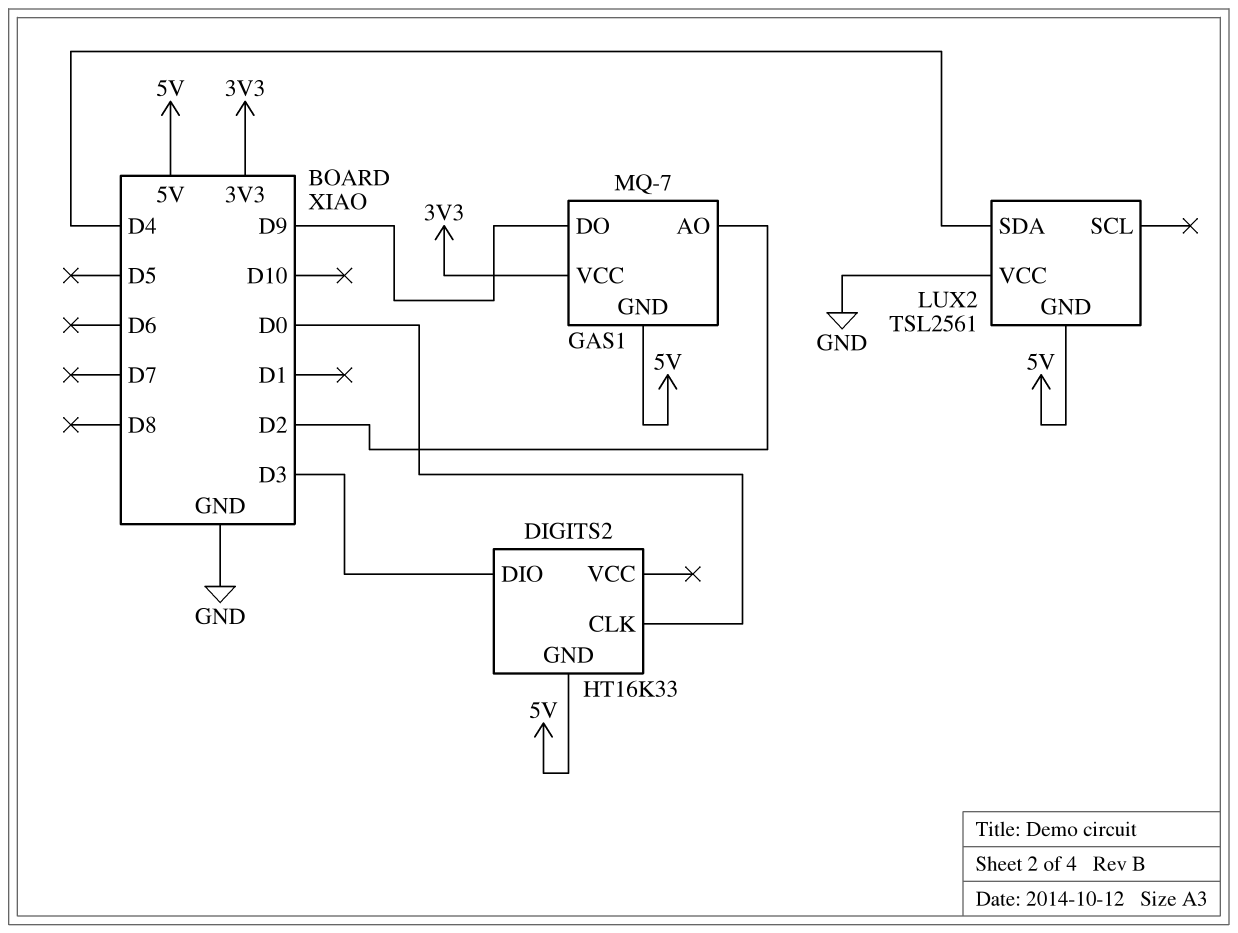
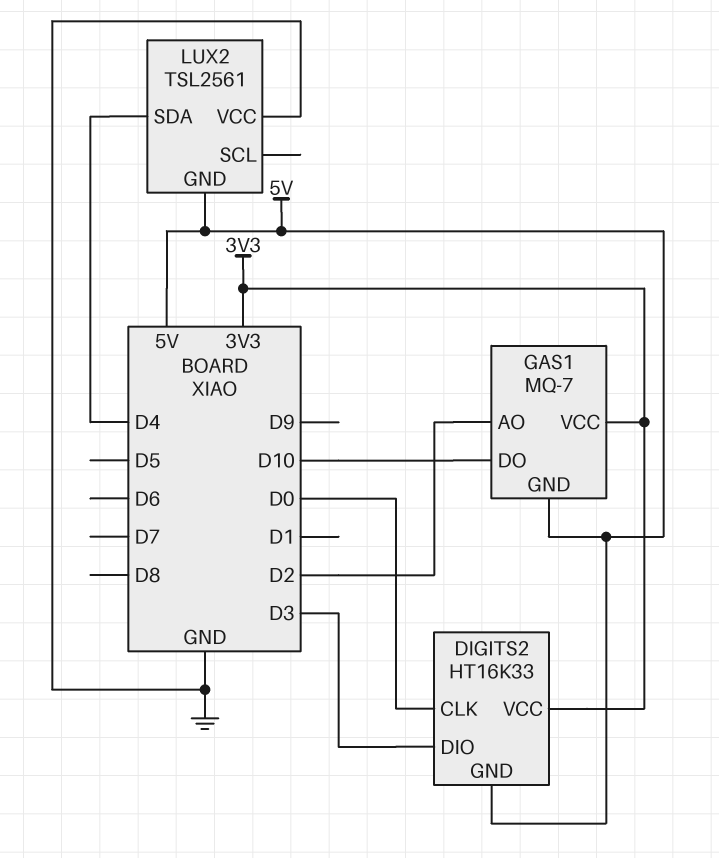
DIGITS2 pin VCC: none -> 3V3
GAS1 pin DO: D9 -> D10

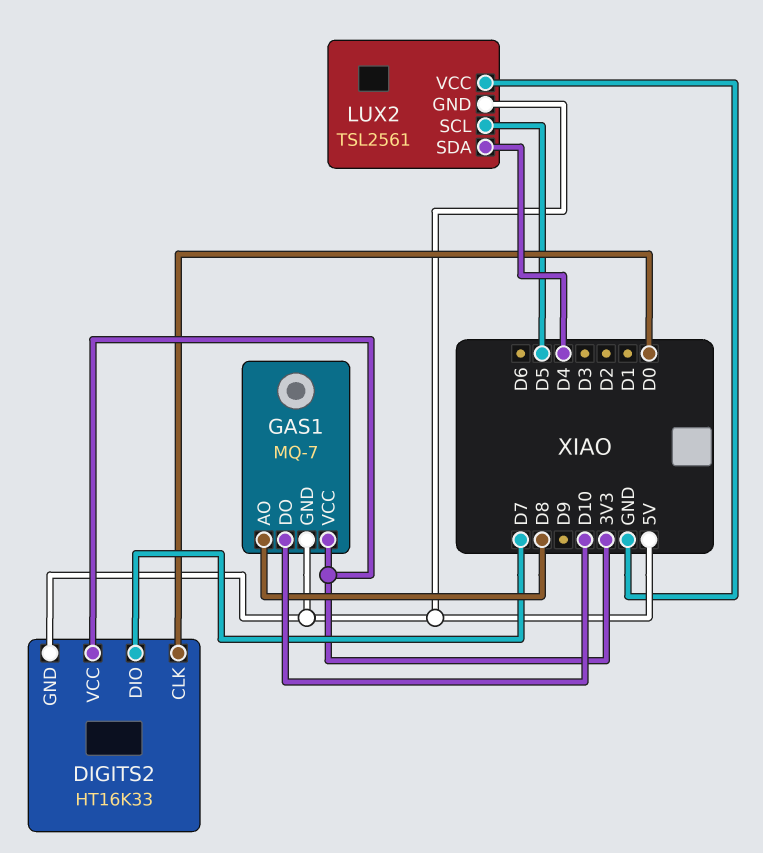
DIGITS2 pin DIO: D3 -> D7
GAS1 pin AO: D2 -> D8
LUX2 pin SCL: none -> D5

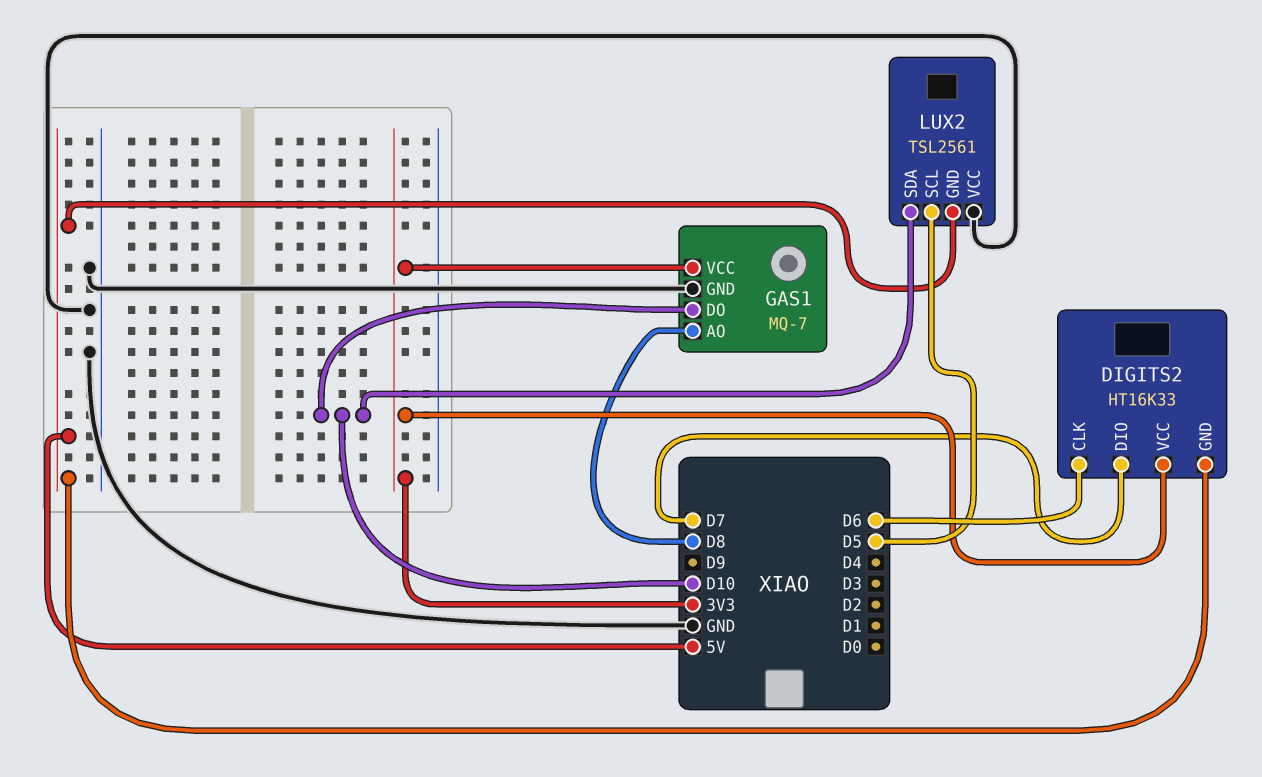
DIGITS2 pin CLK: D0 -> D6
GAS1 pin GND: 5V -> GND
LUX2 pin SDA: D4 -> D10

